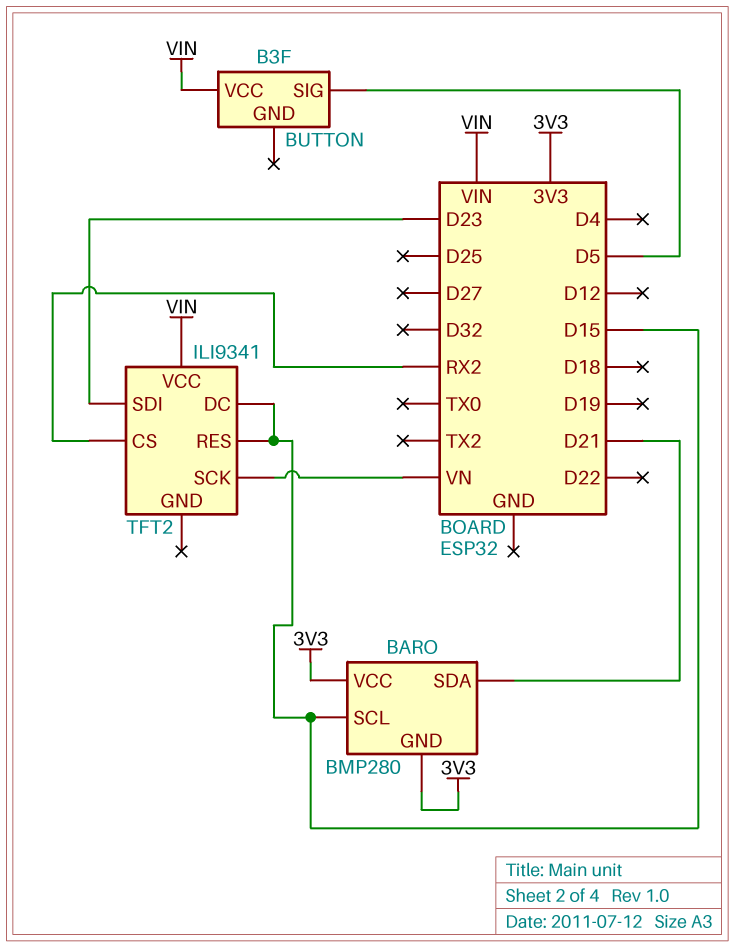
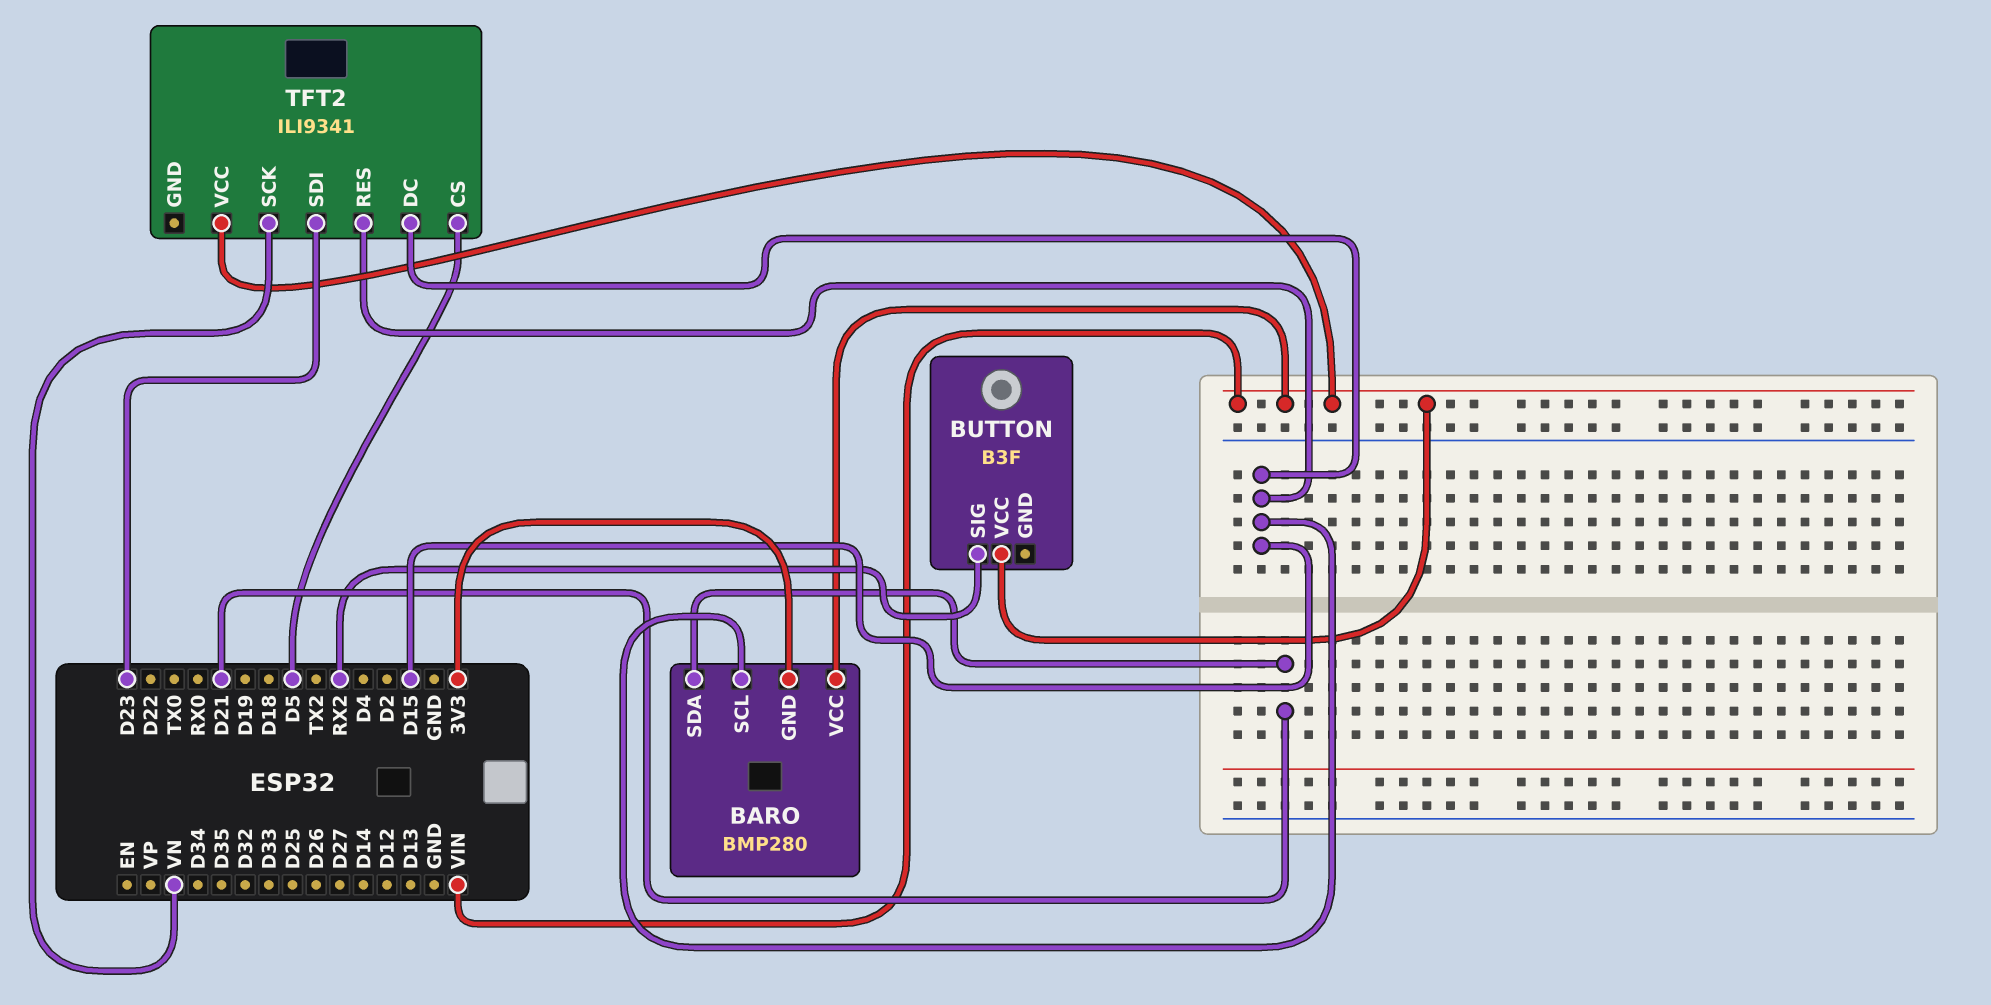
BARO pin VCC: 3V3 -> VIN
BUTTON pin SIG: D5 -> RX2
TFT2 pin CS: RX2 -> D5

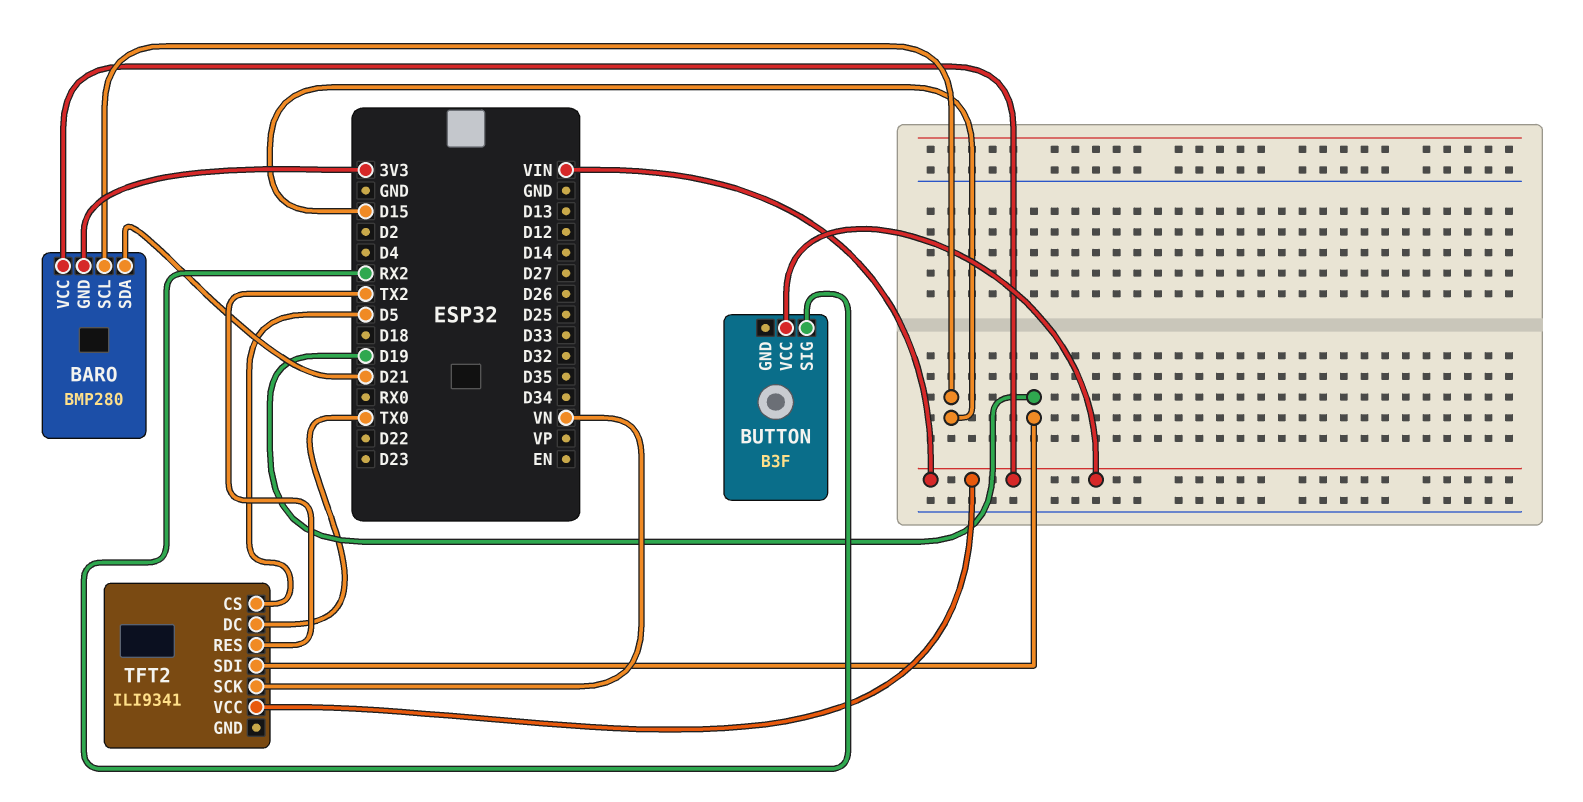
TFT2 pin DC: D15 -> TX0
TFT2 pin RES: D15 -> TX2
TFT2 pin SDI: D23 -> D19

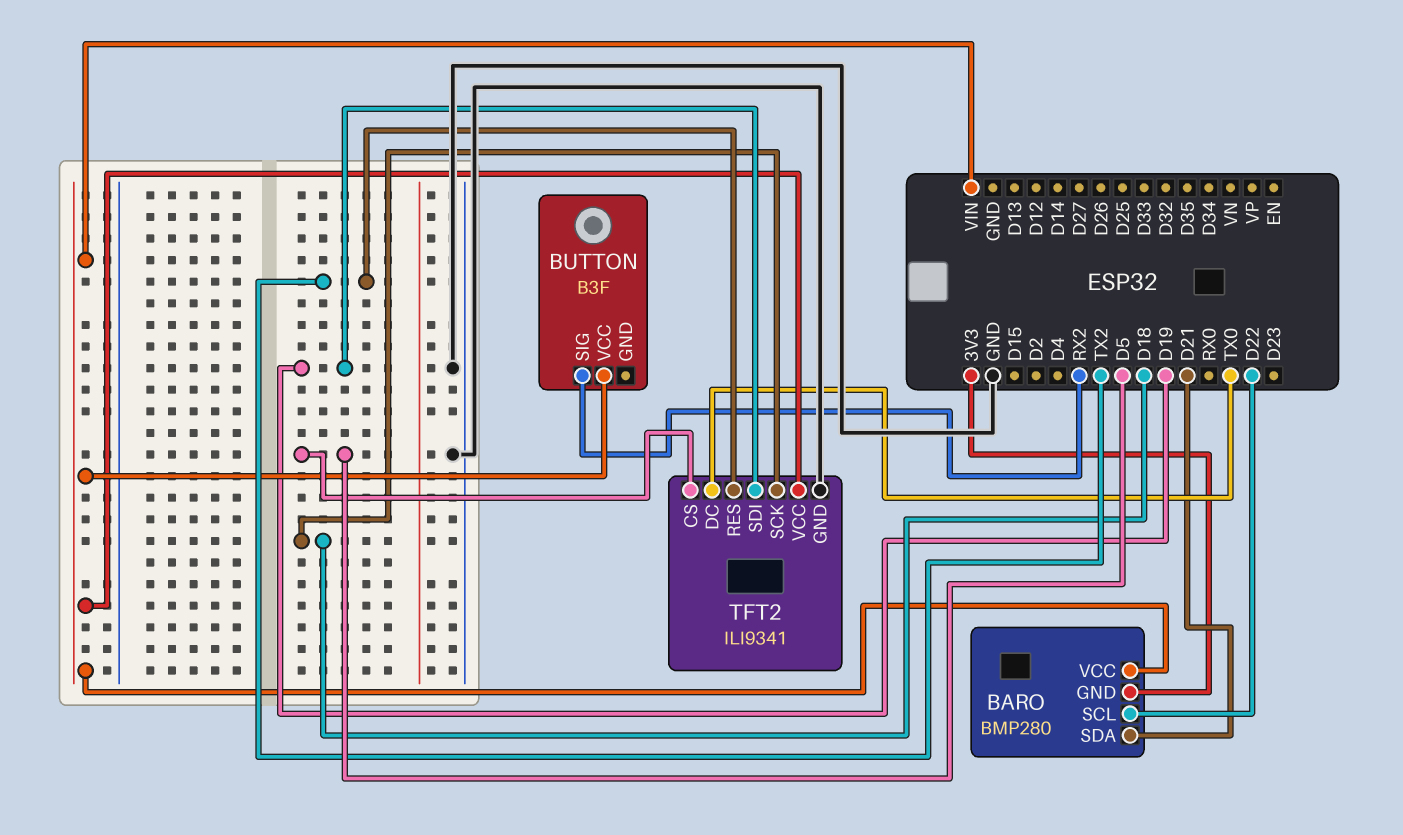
BARO pin SCL: D15 -> D22
TFT2 pin GND: none -> GND
TFT2 pin SCK: VN -> D18

